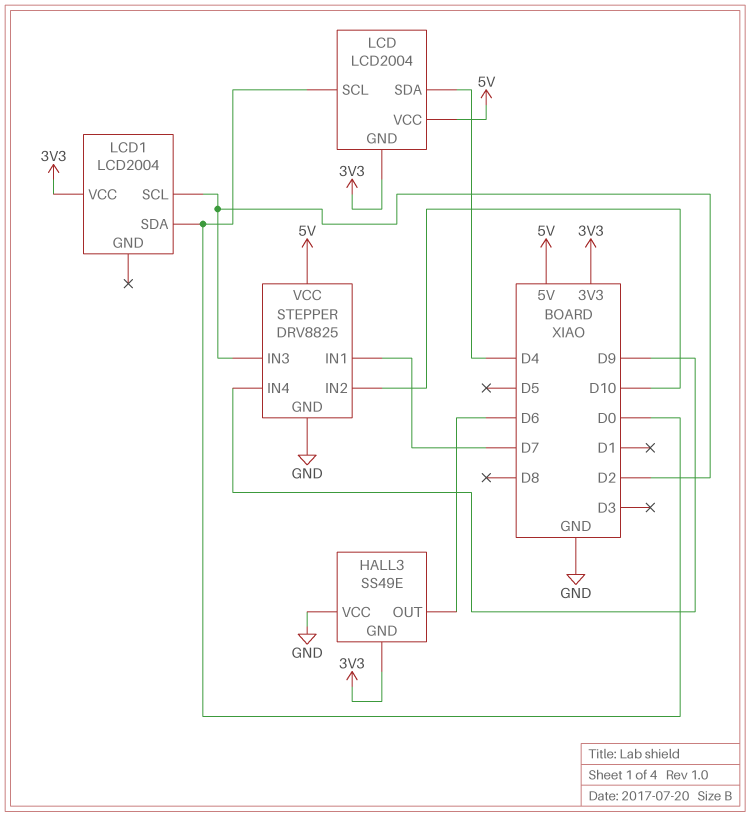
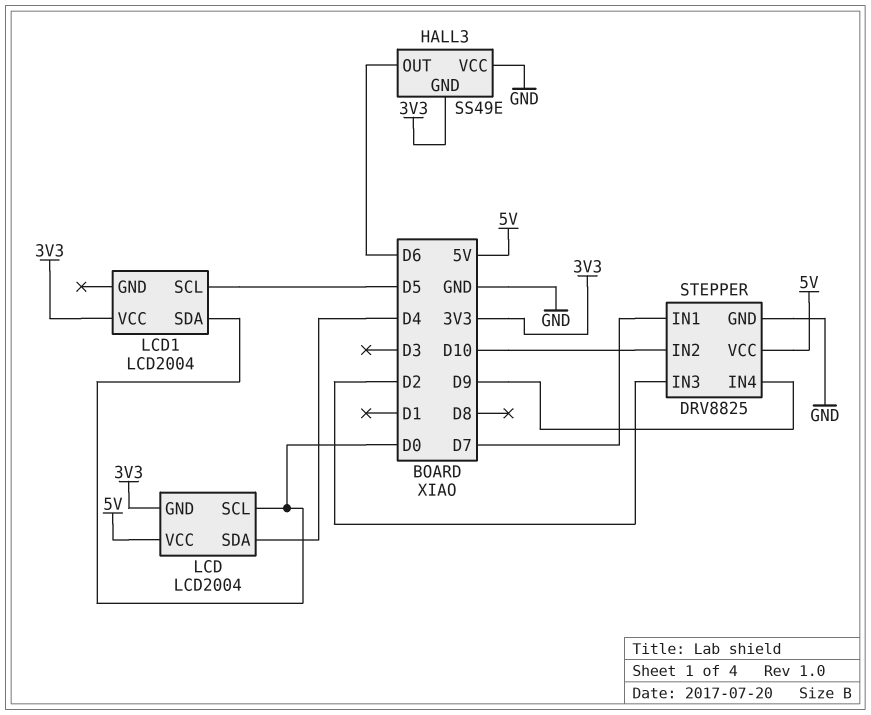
LCD1 pin SCL: D2 -> D5

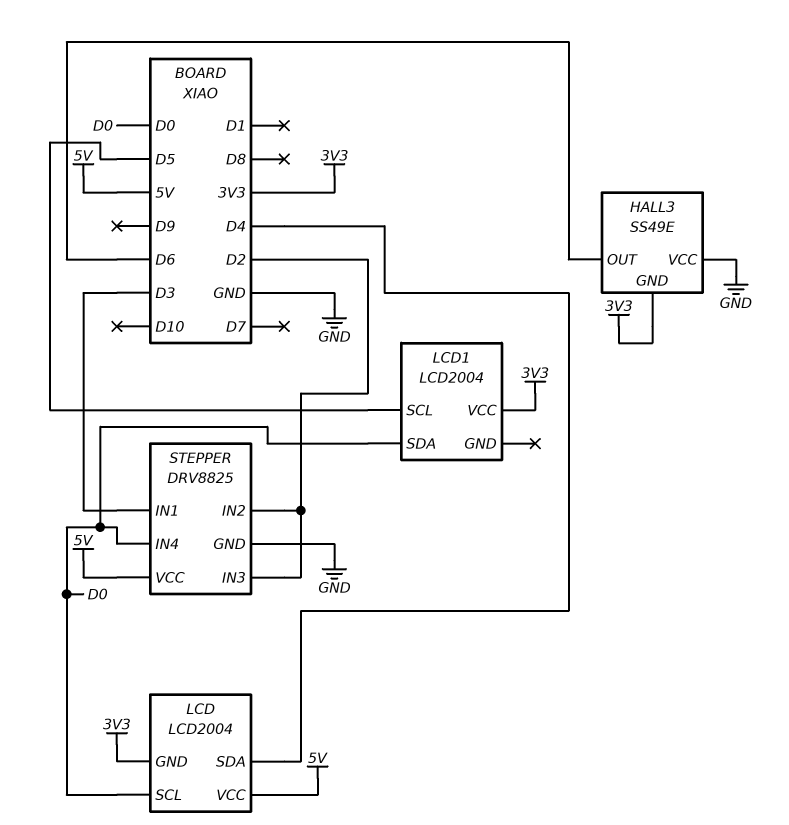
STEPPER pin IN1: D7 -> D3
STEPPER pin IN2: D10 -> D2
STEPPER pin IN4: D9 -> D0

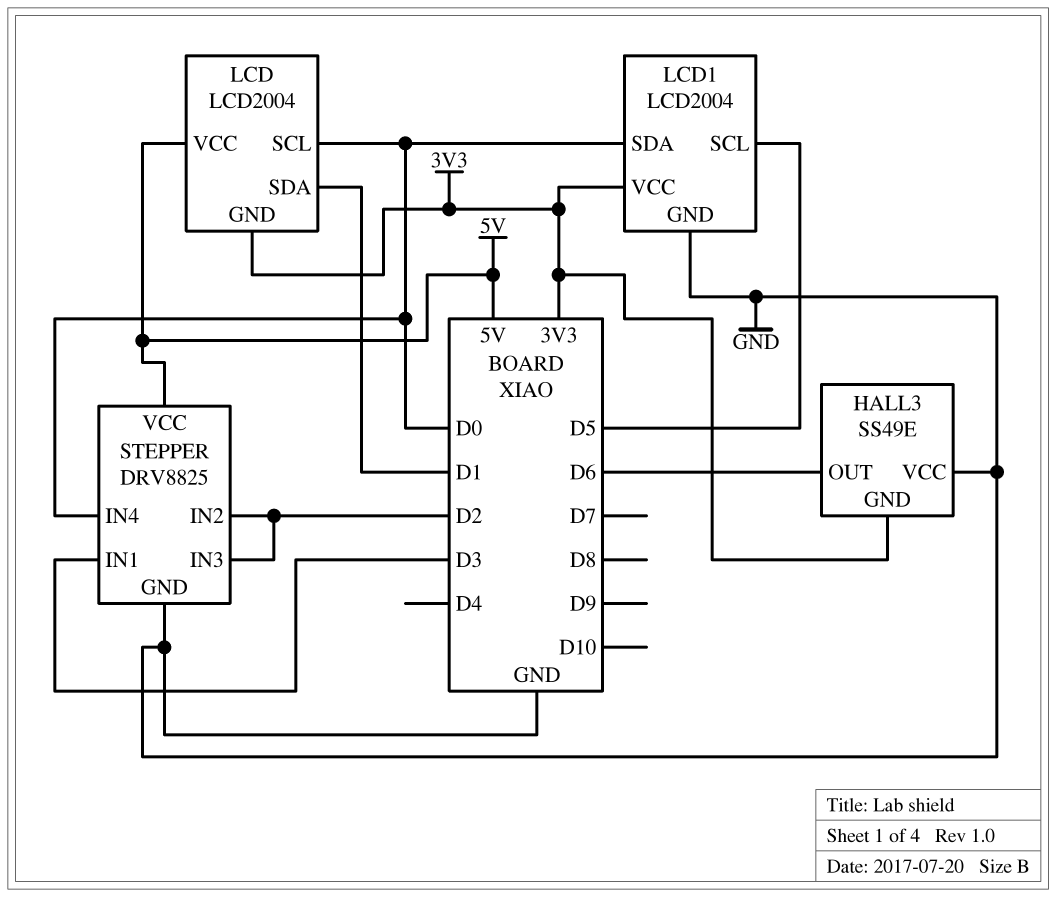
LCD pin SDA: D4 -> D1
LCD1 pin GND: none -> GND

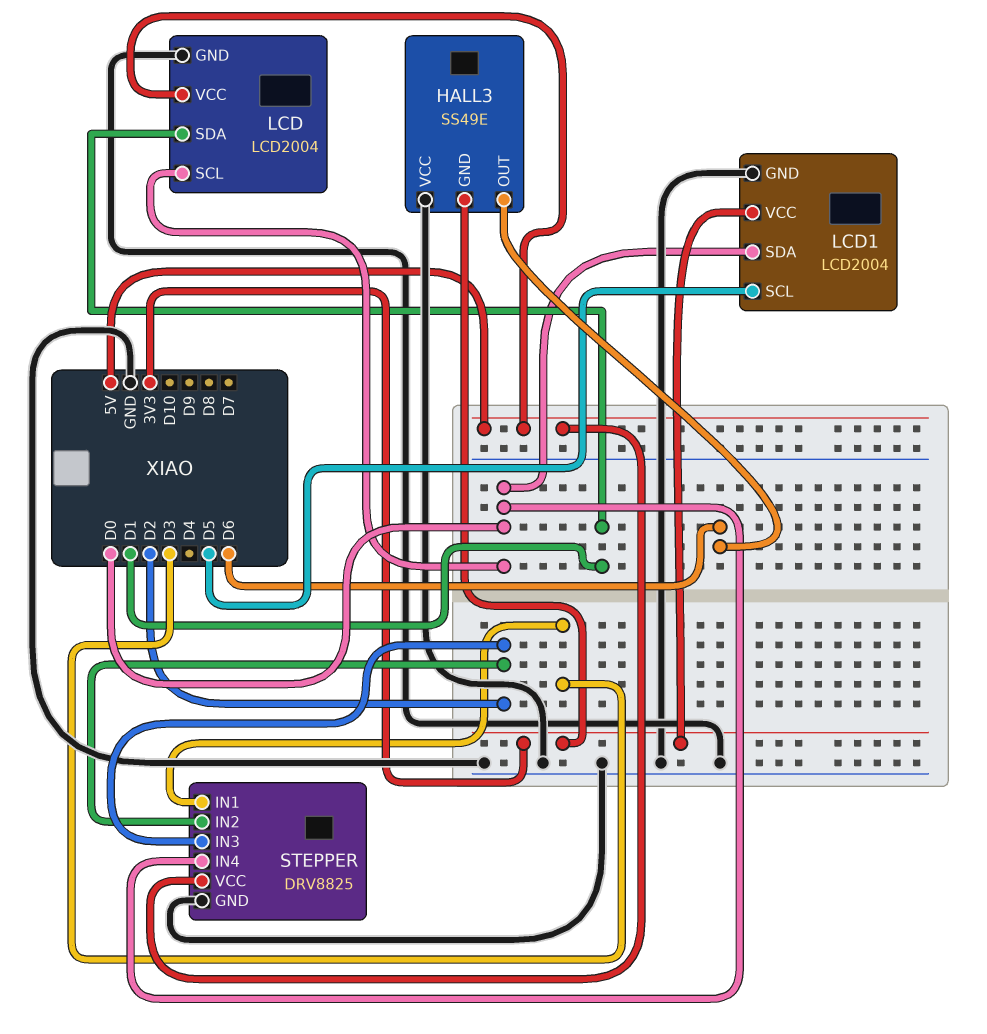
LCD pin GND: 3V3 -> GND

